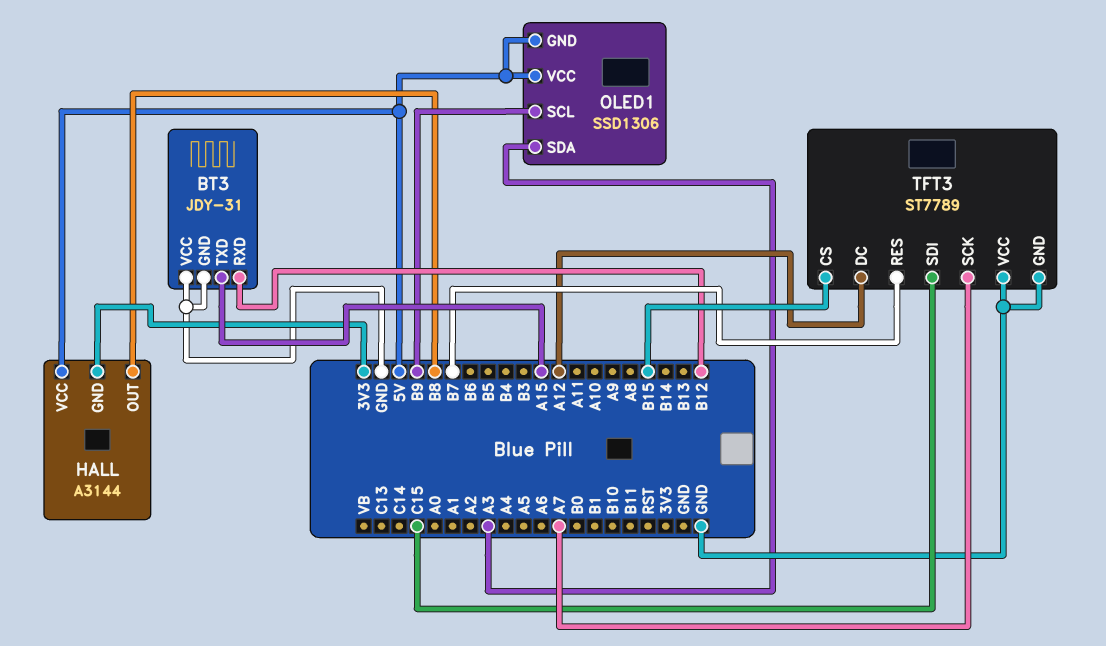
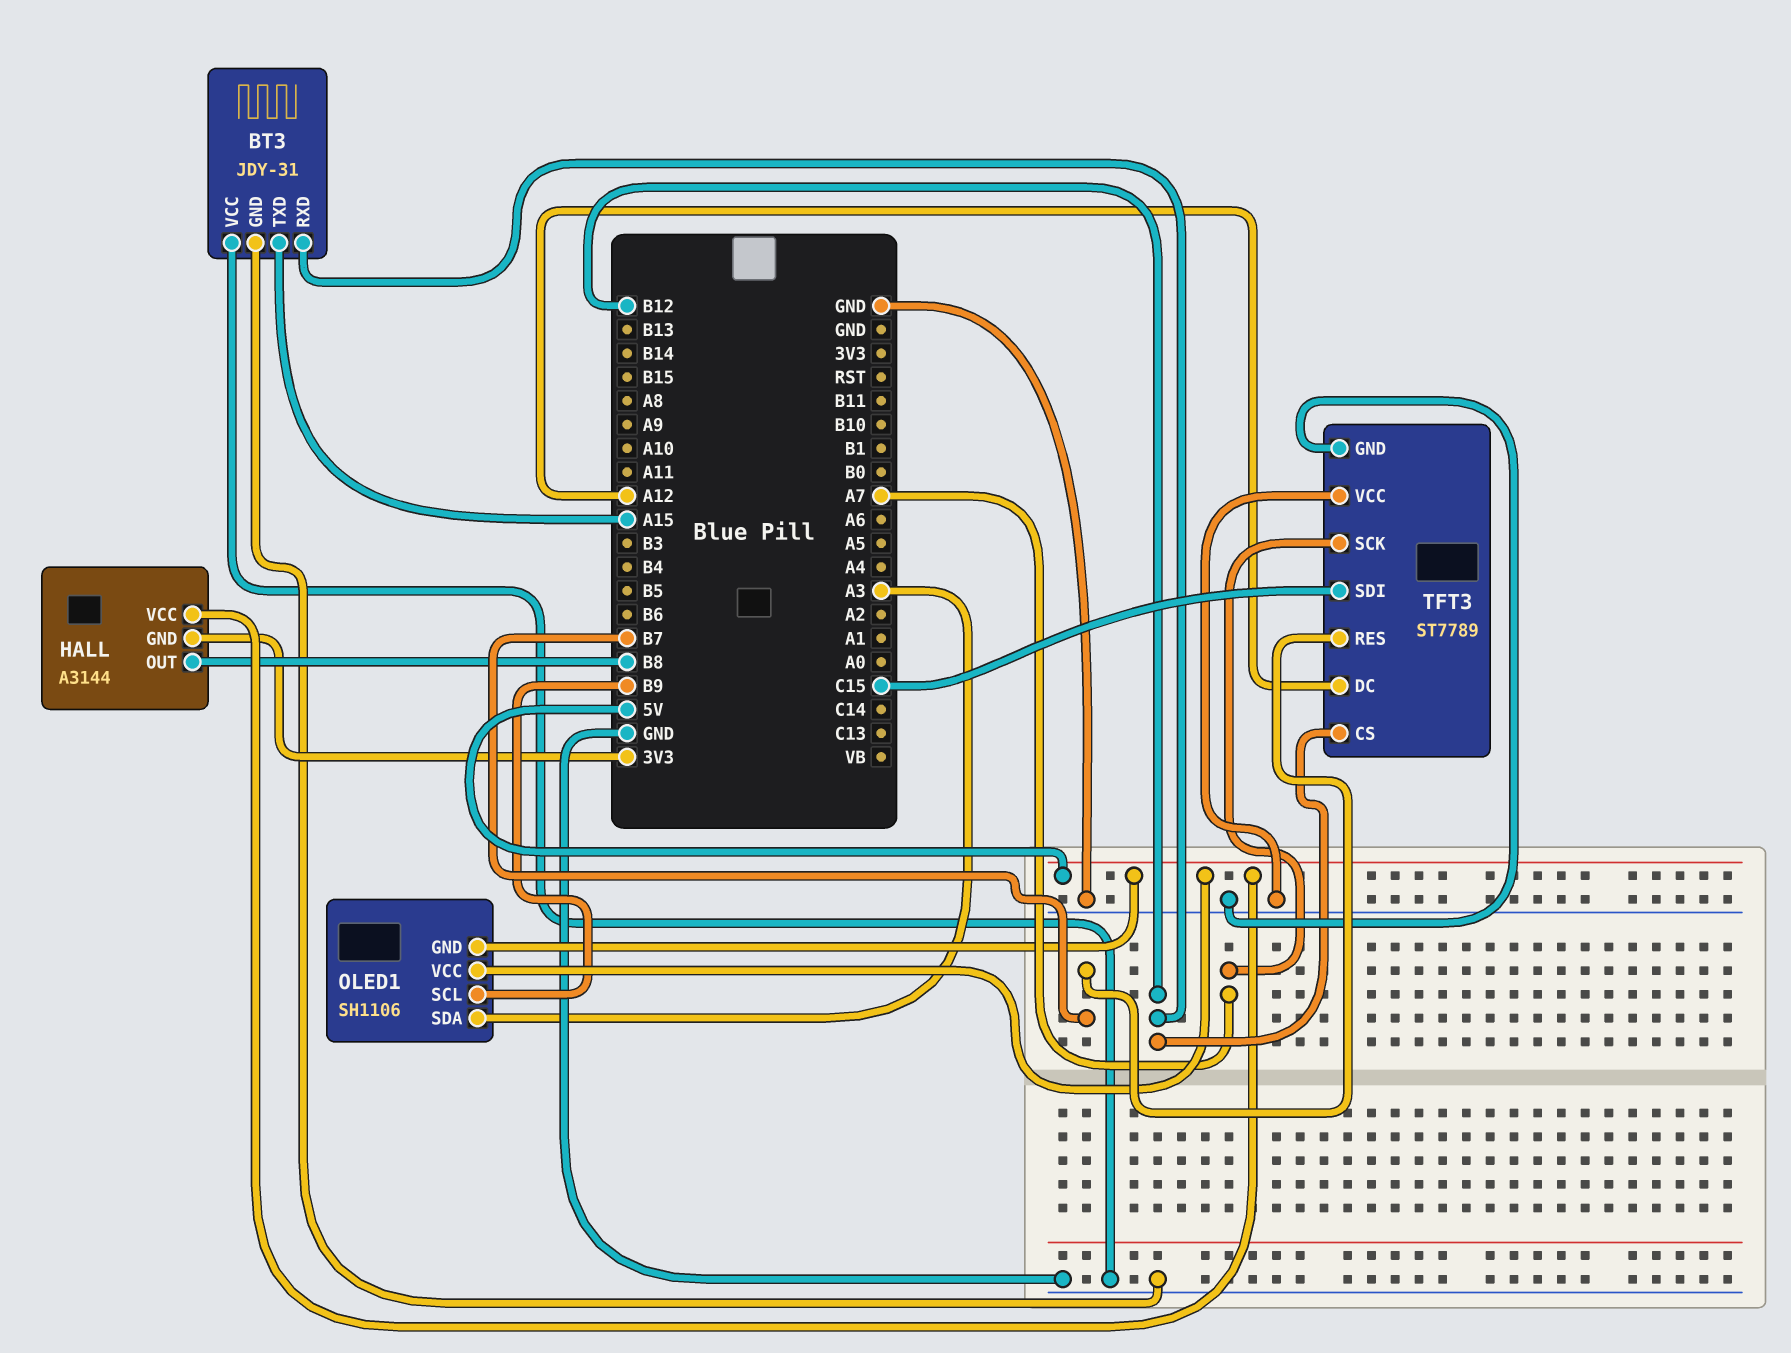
OLED1: SSD1306 -> SH1106
TFT3 pin CS: B15 -> B12

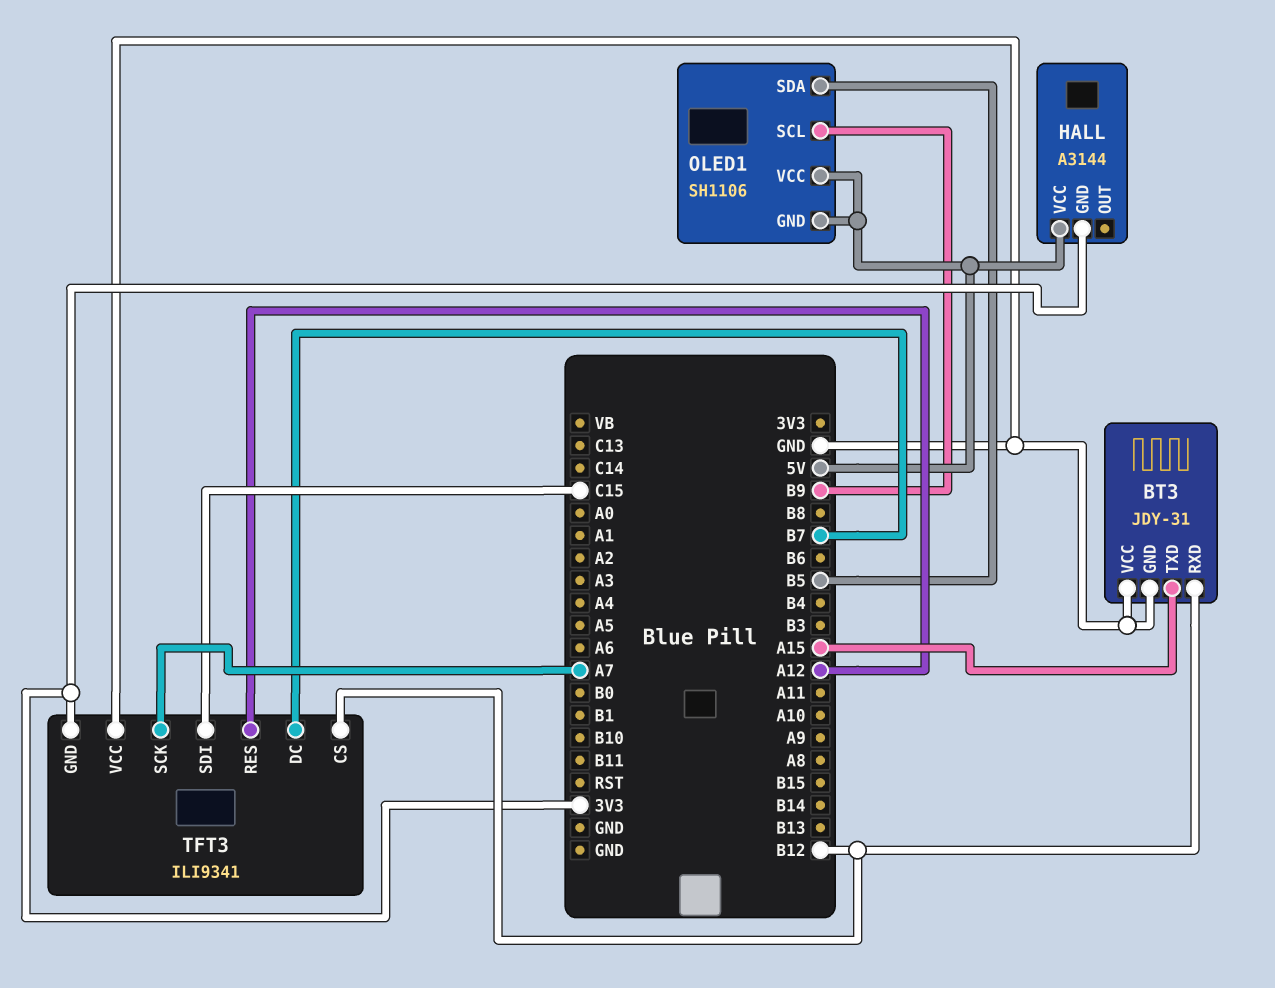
HALL pin OUT: B8 -> none
OLED1 pin SDA: A3 -> B5
TFT3: ST7789 -> ILI9341
TFT3 pin DC: A12 -> B7
TFT3 pin GND: GND -> 3V3
TFT3 pin RES: B7 -> A12

